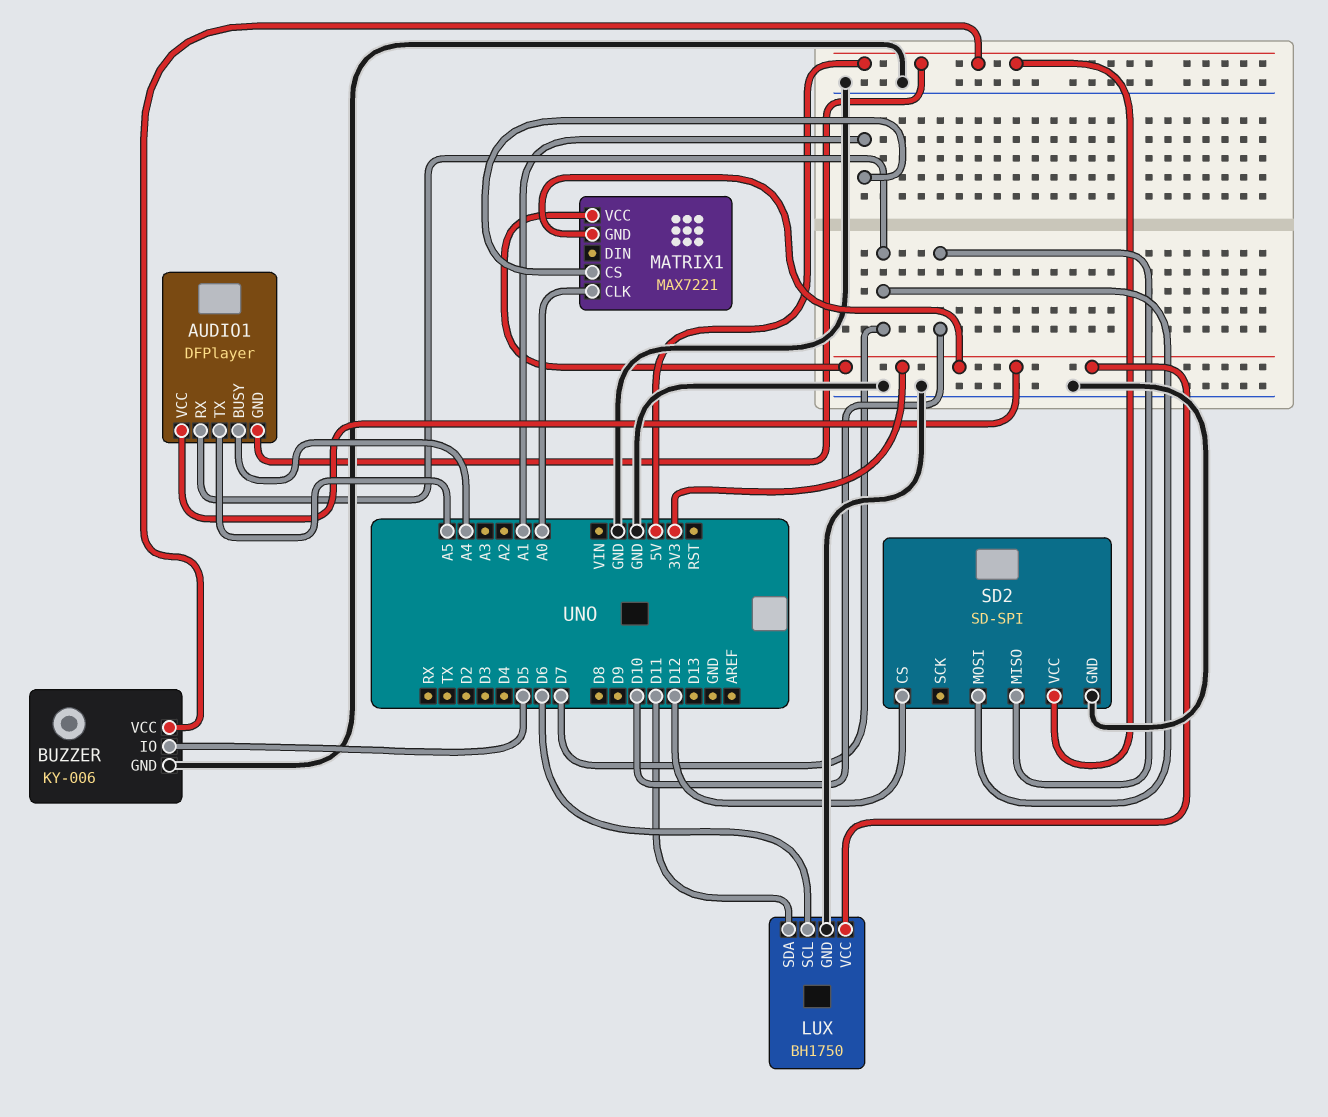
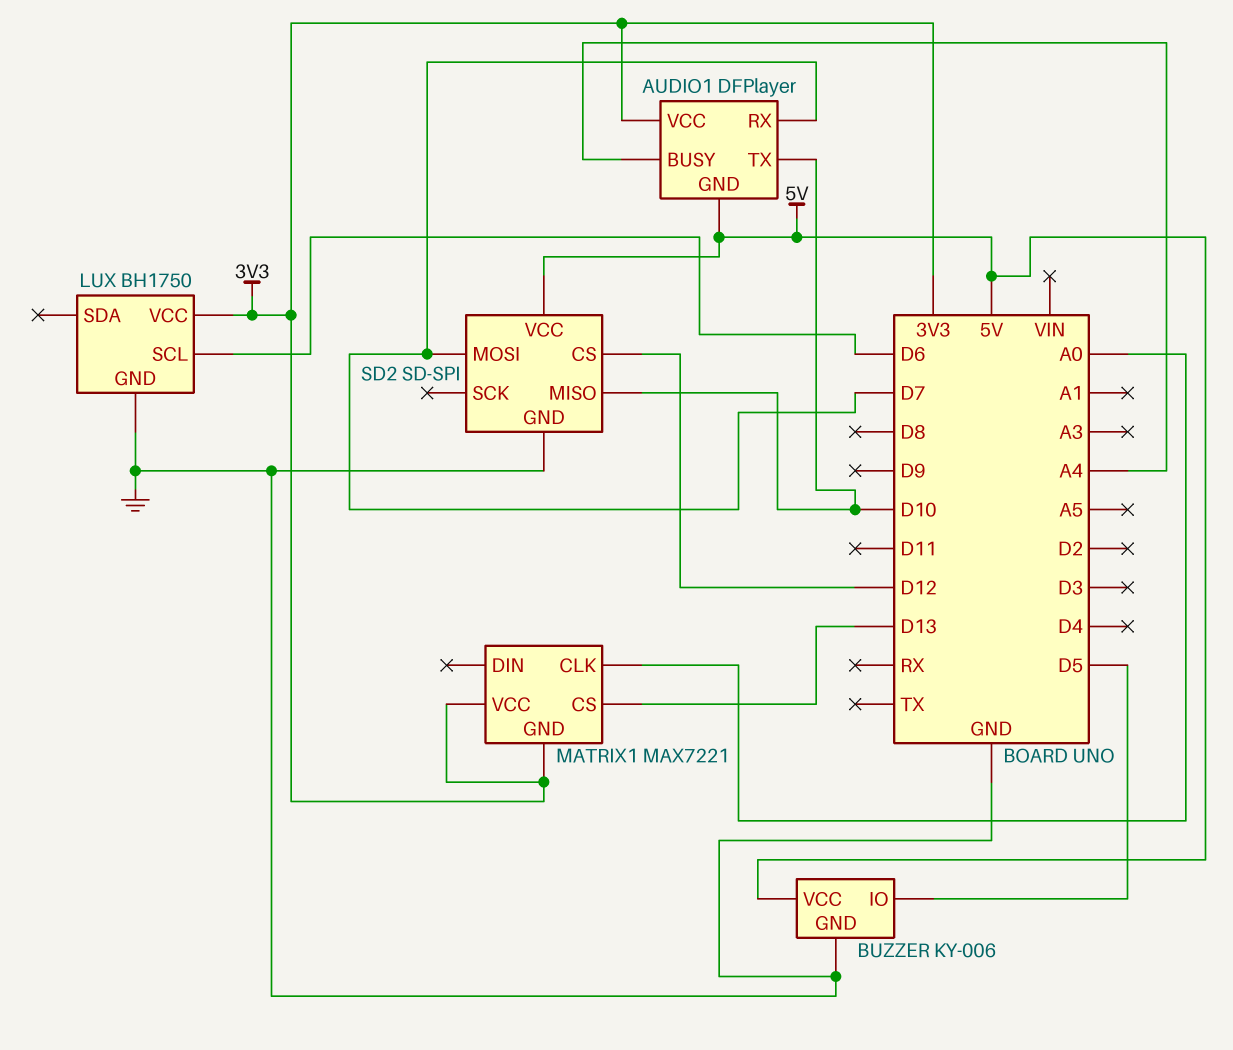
AUDIO1 pin TX: A5 -> D10
LUX pin SDA: D11 -> none
MATRIX1 pin CS: A1 -> D13

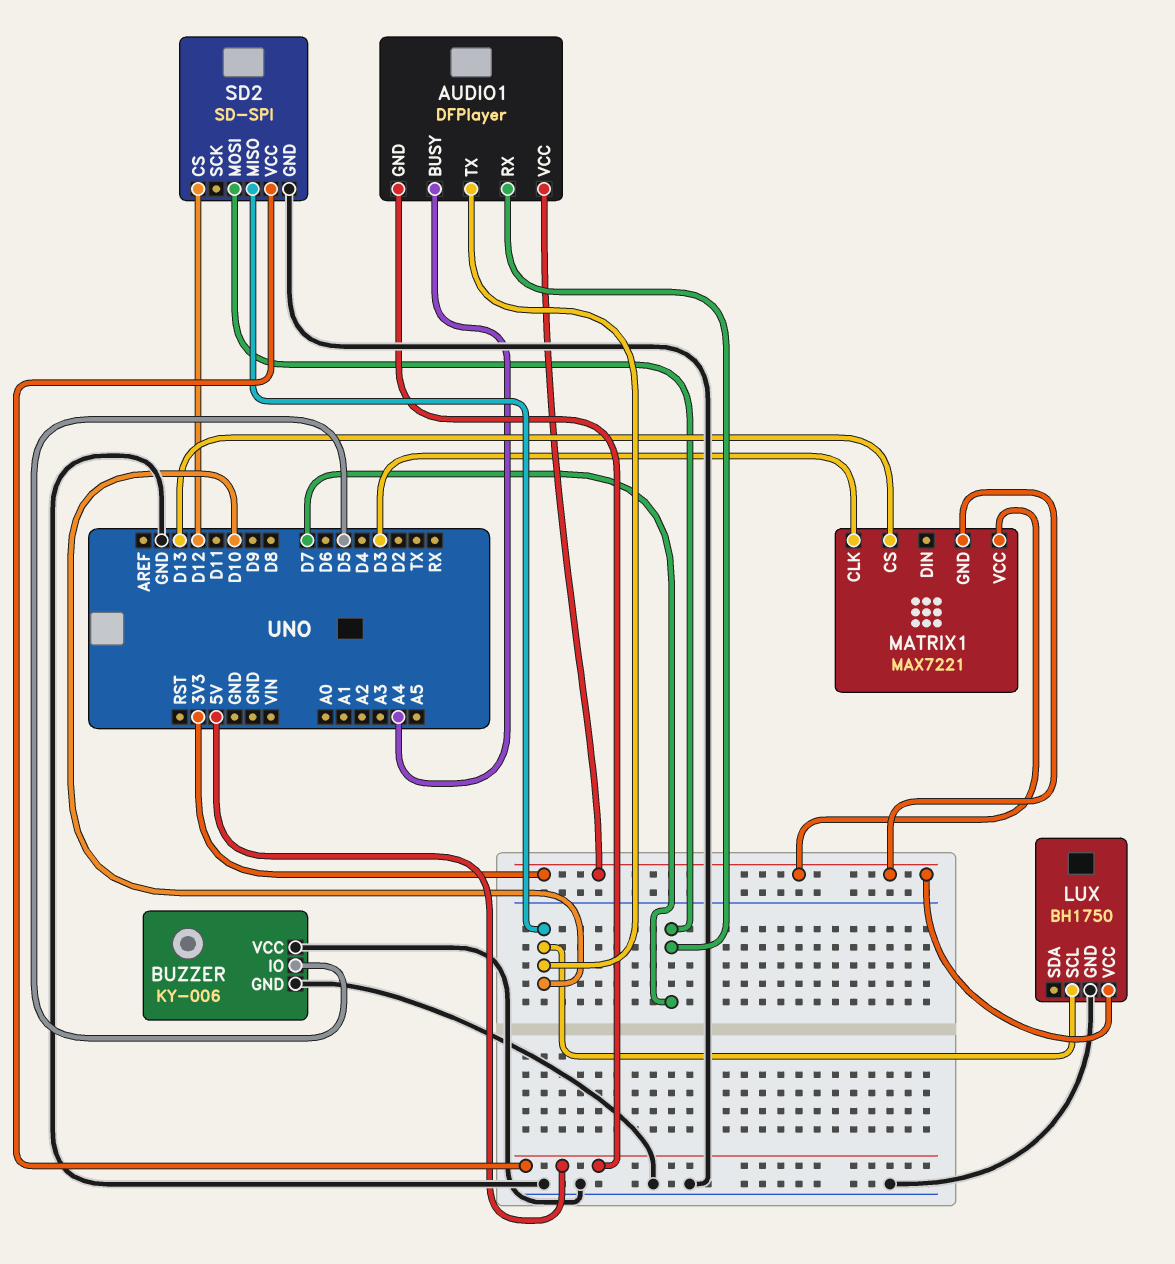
BUZZER pin VCC: 5V -> GND
LUX pin SCL: D6 -> D10
MATRIX1 pin CLK: A0 -> D3

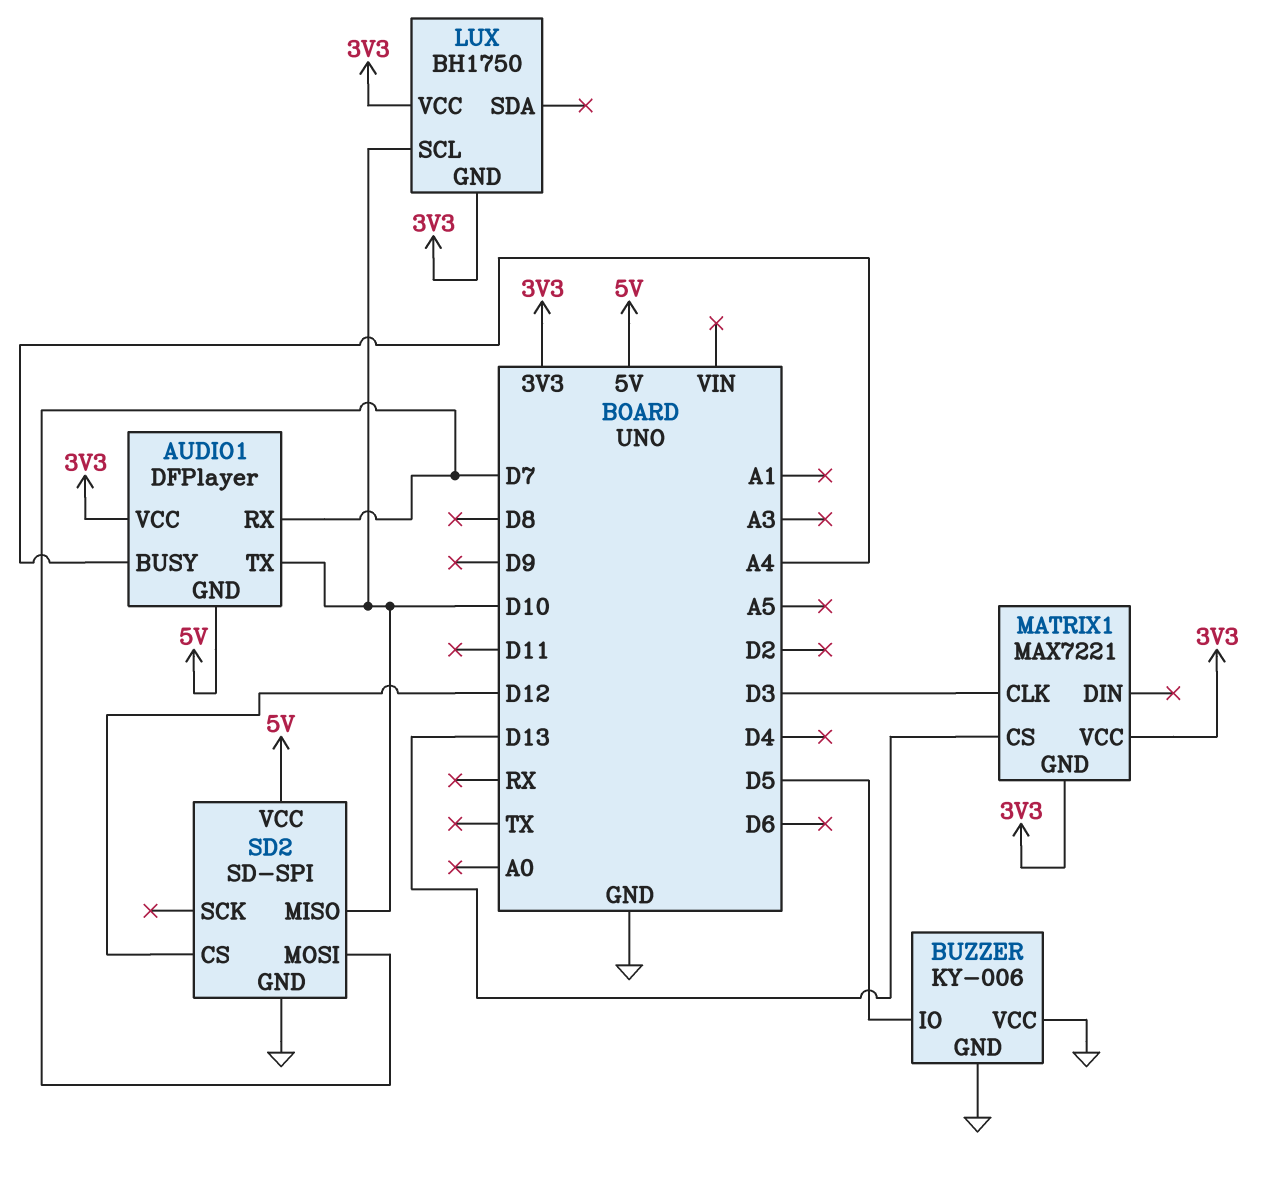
LUX pin GND: GND -> 3V3

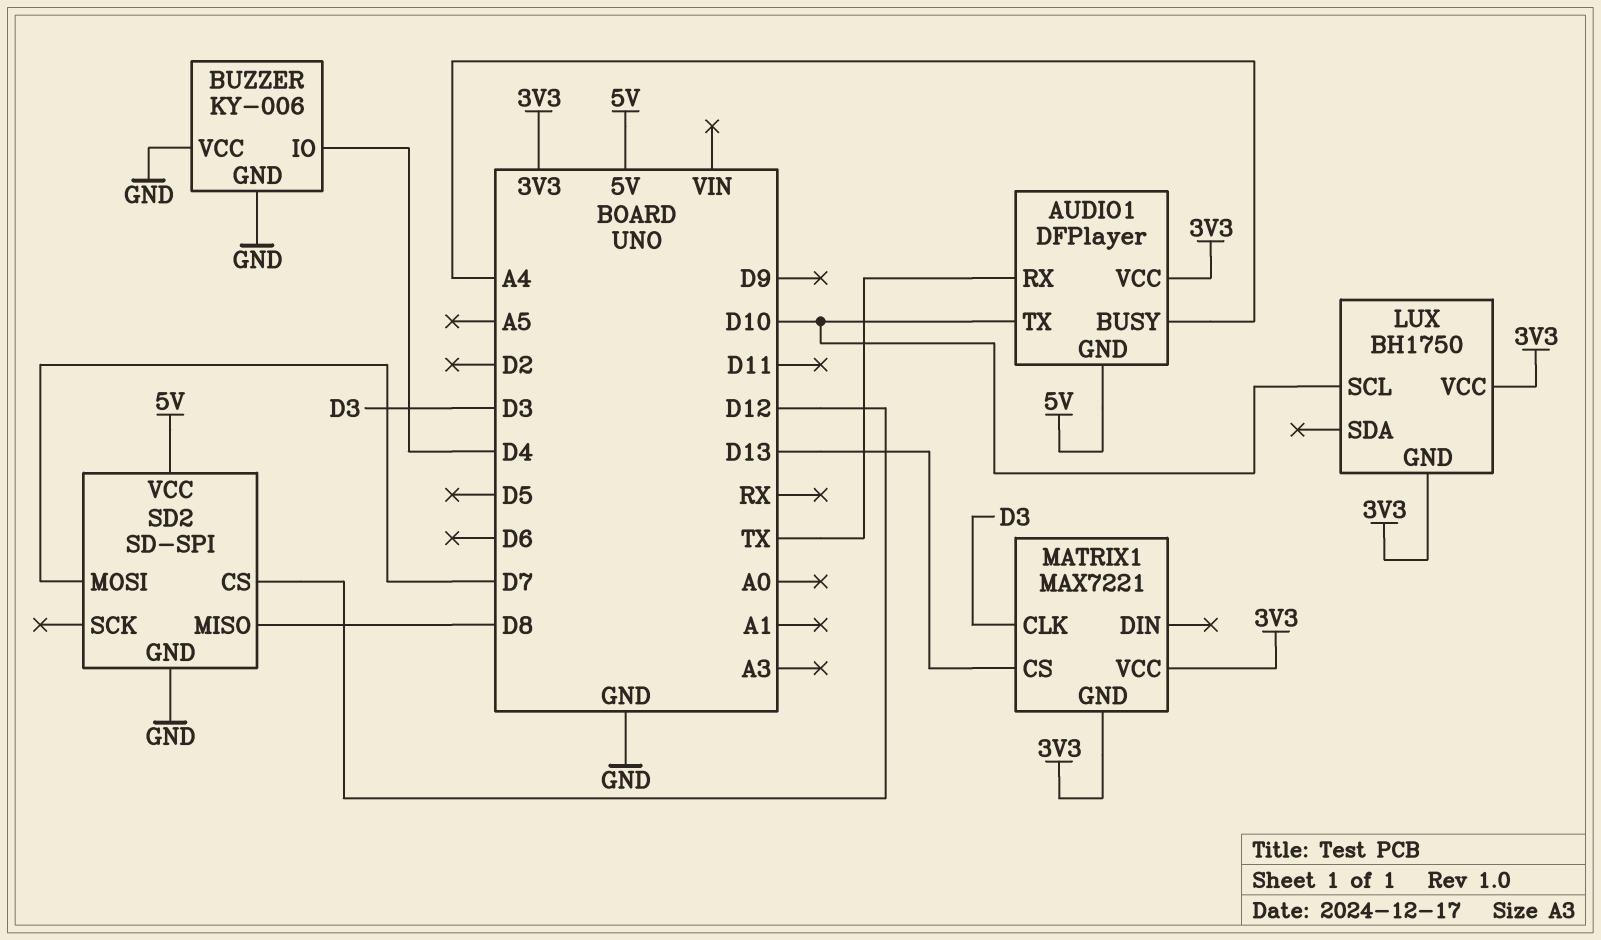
AUDIO1 pin RX: D7 -> TX
BUZZER pin IO: D5 -> D4
SD2 pin MISO: D10 -> D8

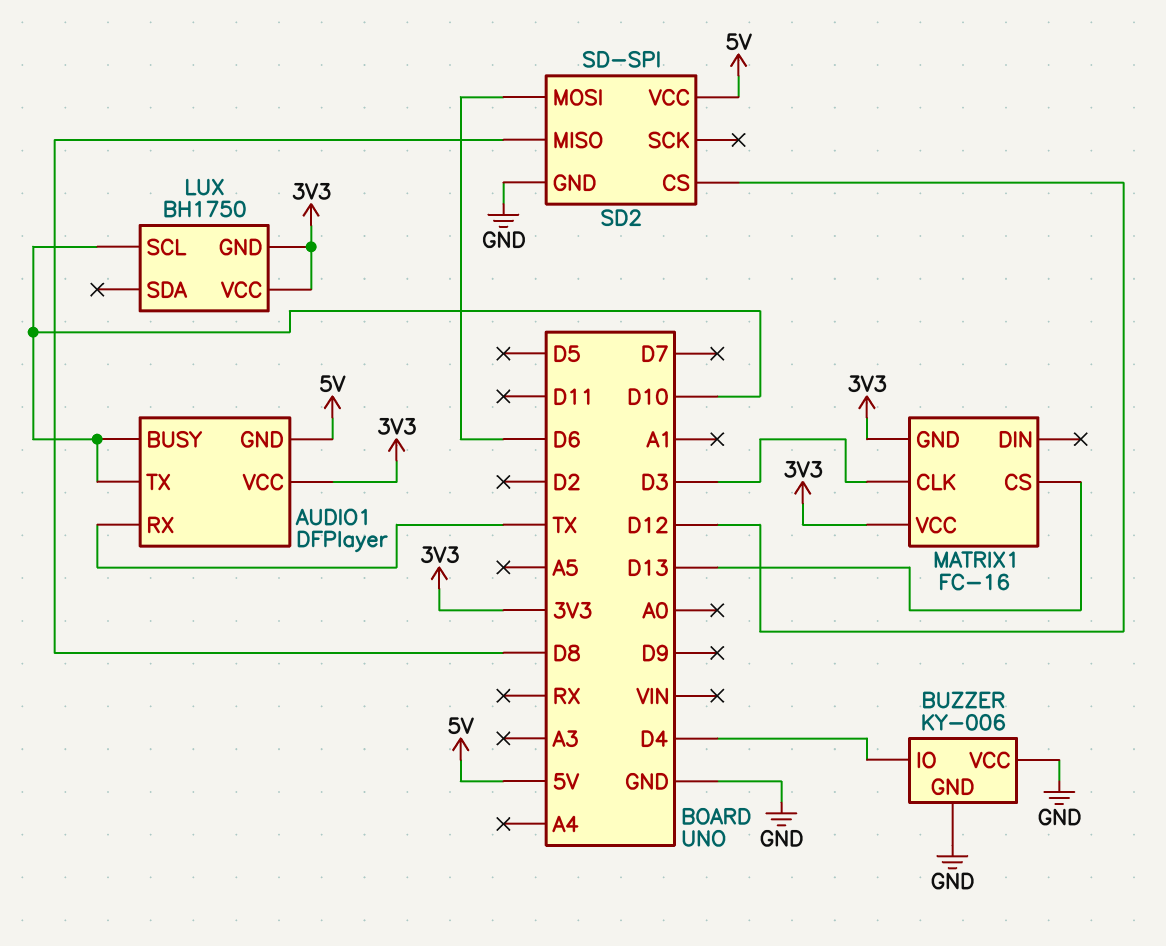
AUDIO1 pin BUSY: A4 -> D10
MATRIX1: MAX7221 -> FC-16
SD2 pin MOSI: D7 -> D6

